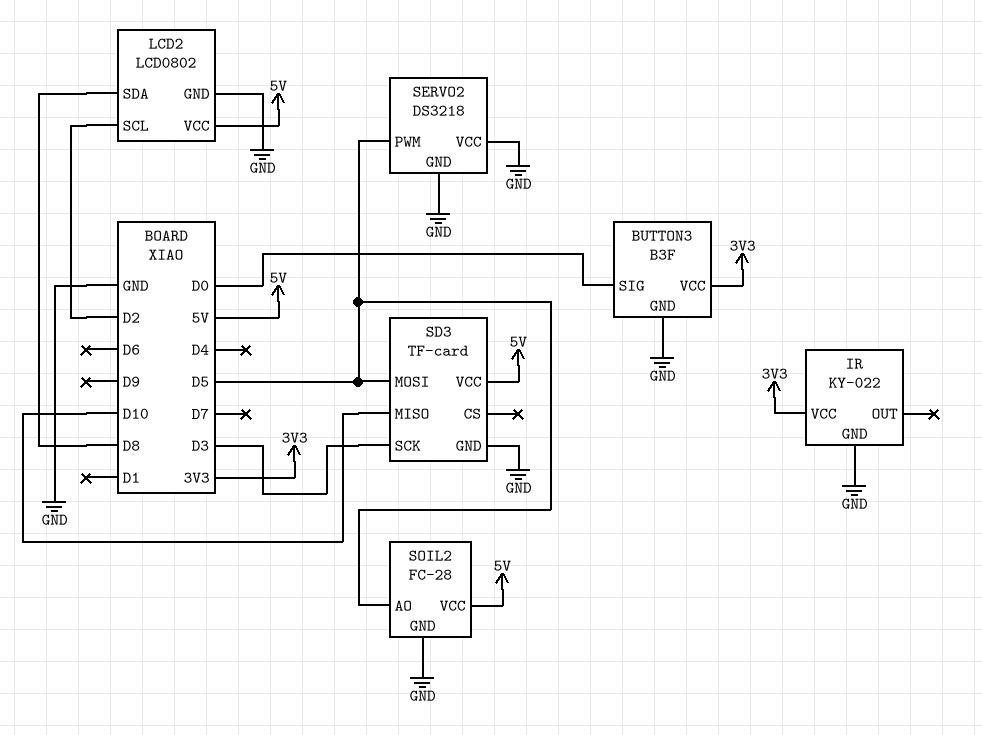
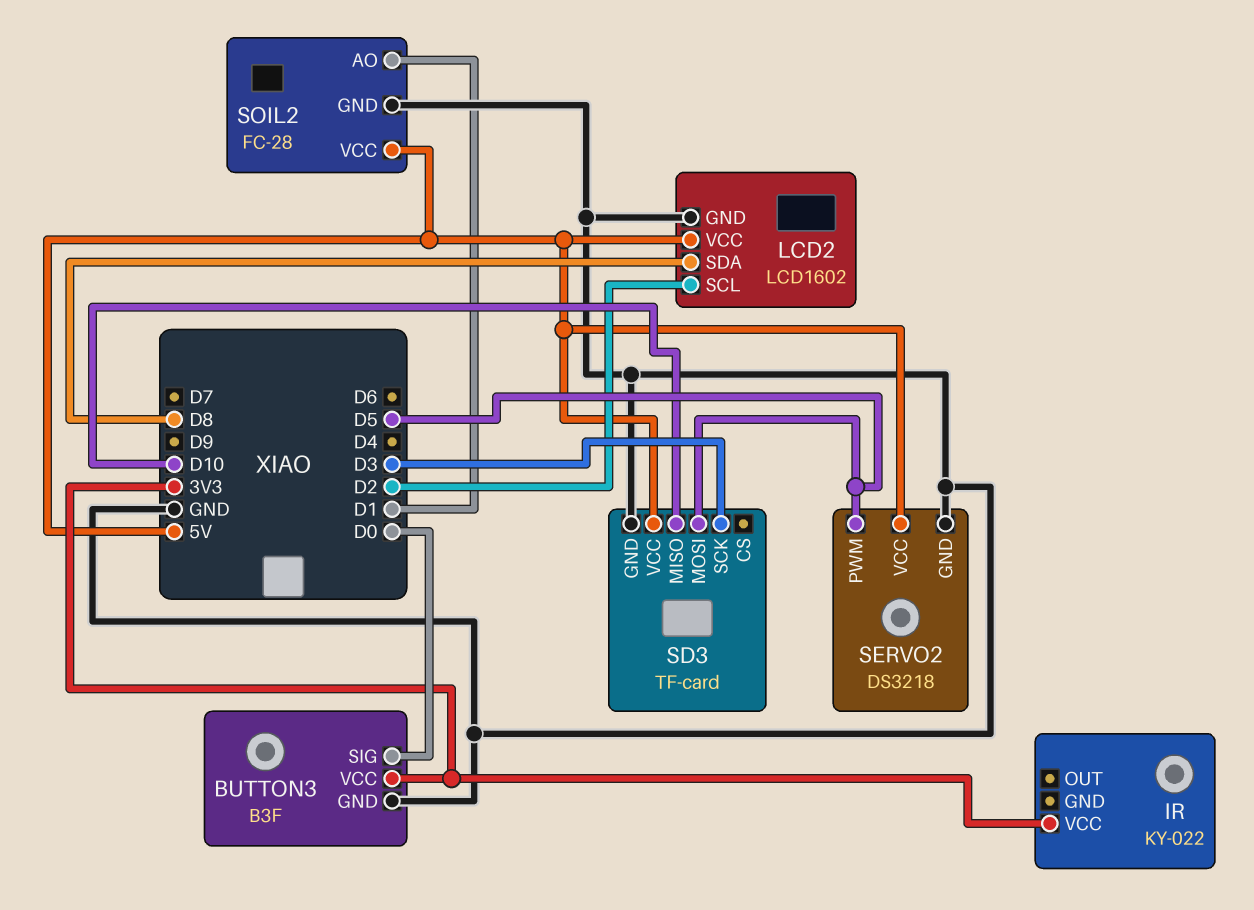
IR pin GND: GND -> none
LCD2: LCD0802 -> LCD1602
SERVO2 pin VCC: GND -> 5V
SOIL2 pin AO: D5 -> D1

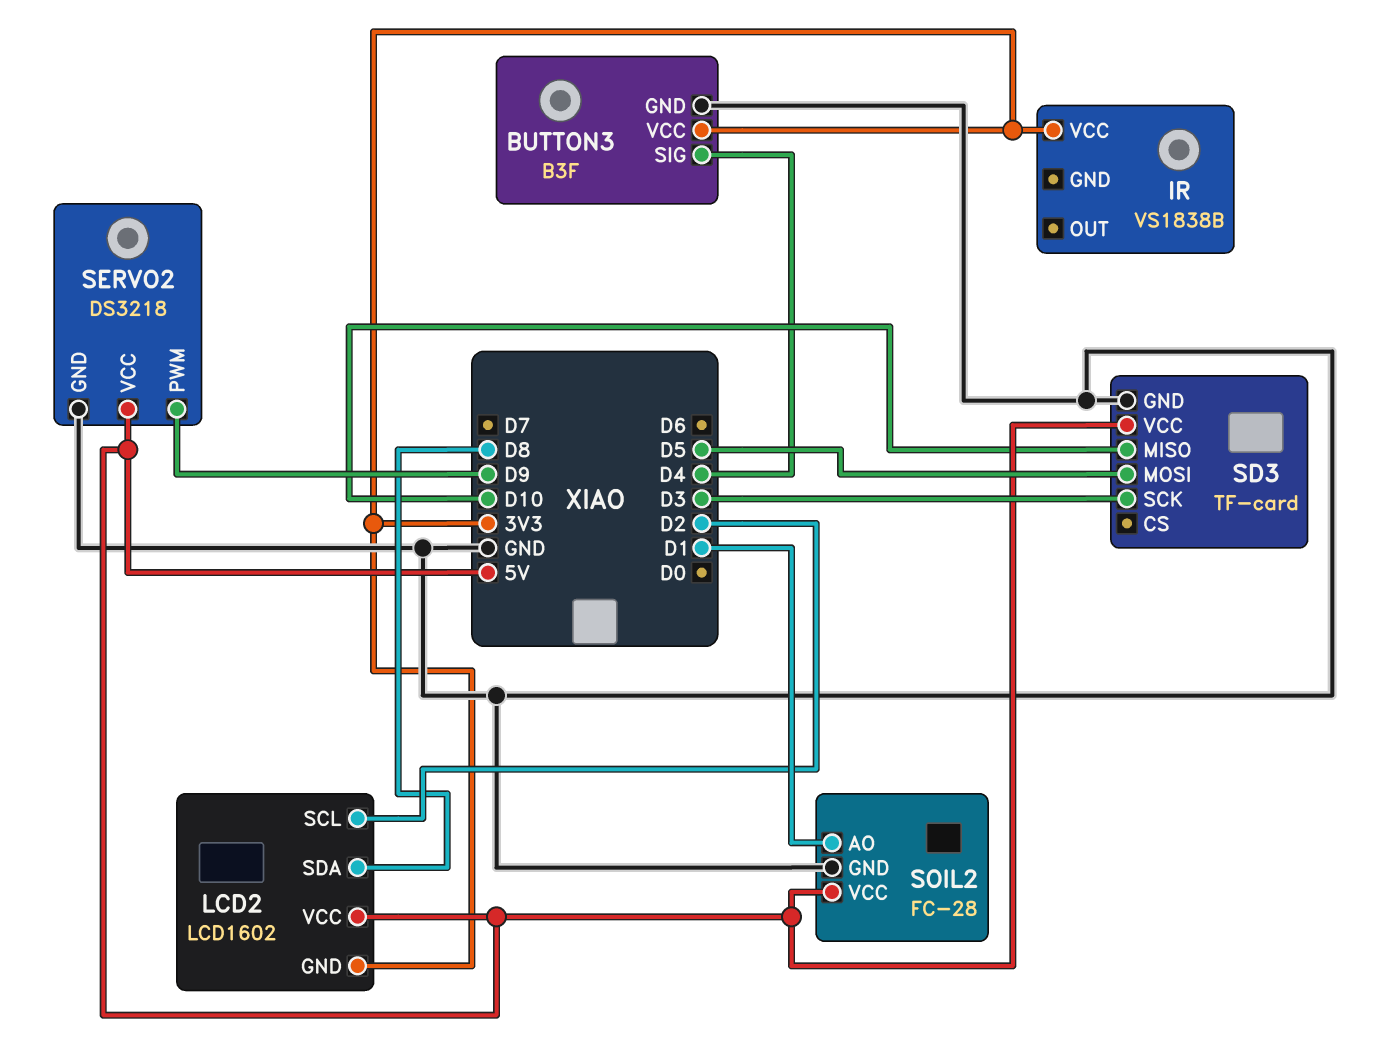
BUTTON3 pin SIG: D0 -> D4
IR: KY-022 -> VS1838B
LCD2 pin GND: GND -> 3V3
SERVO2 pin PWM: D5 -> D9

